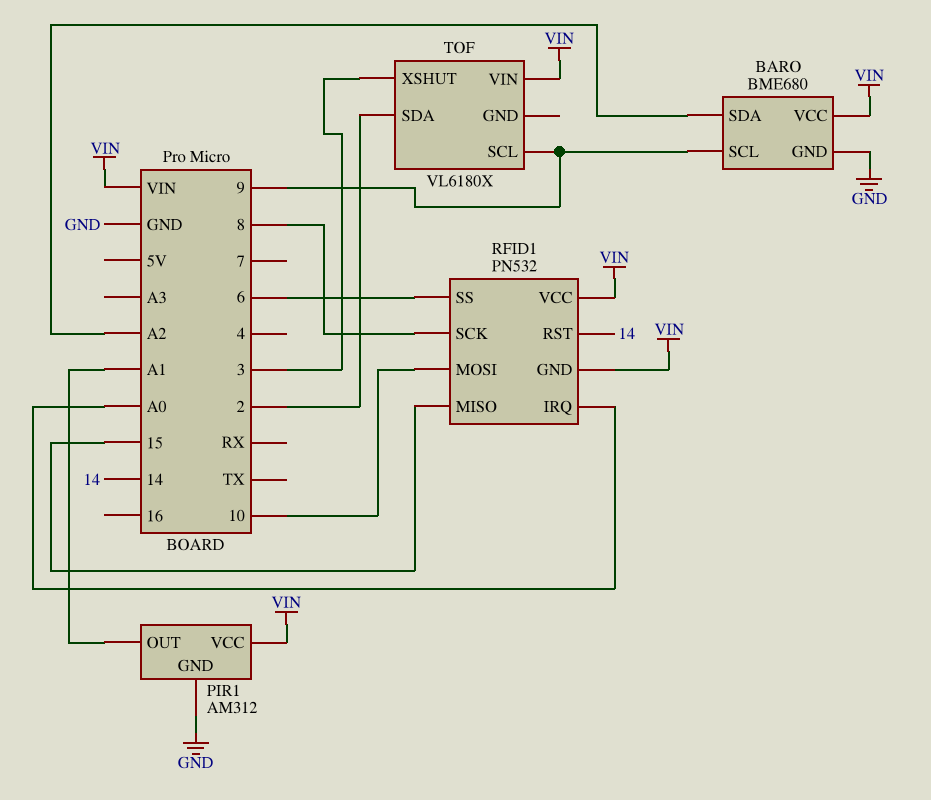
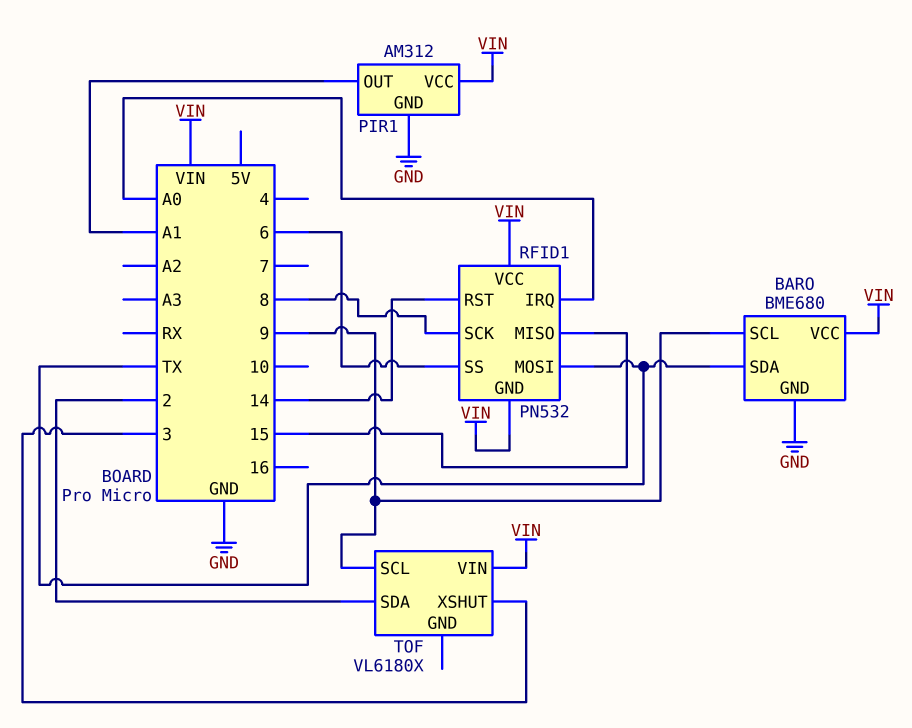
BARO pin SDA: A2 -> TX
RFID1 pin MOSI: 10 -> TX

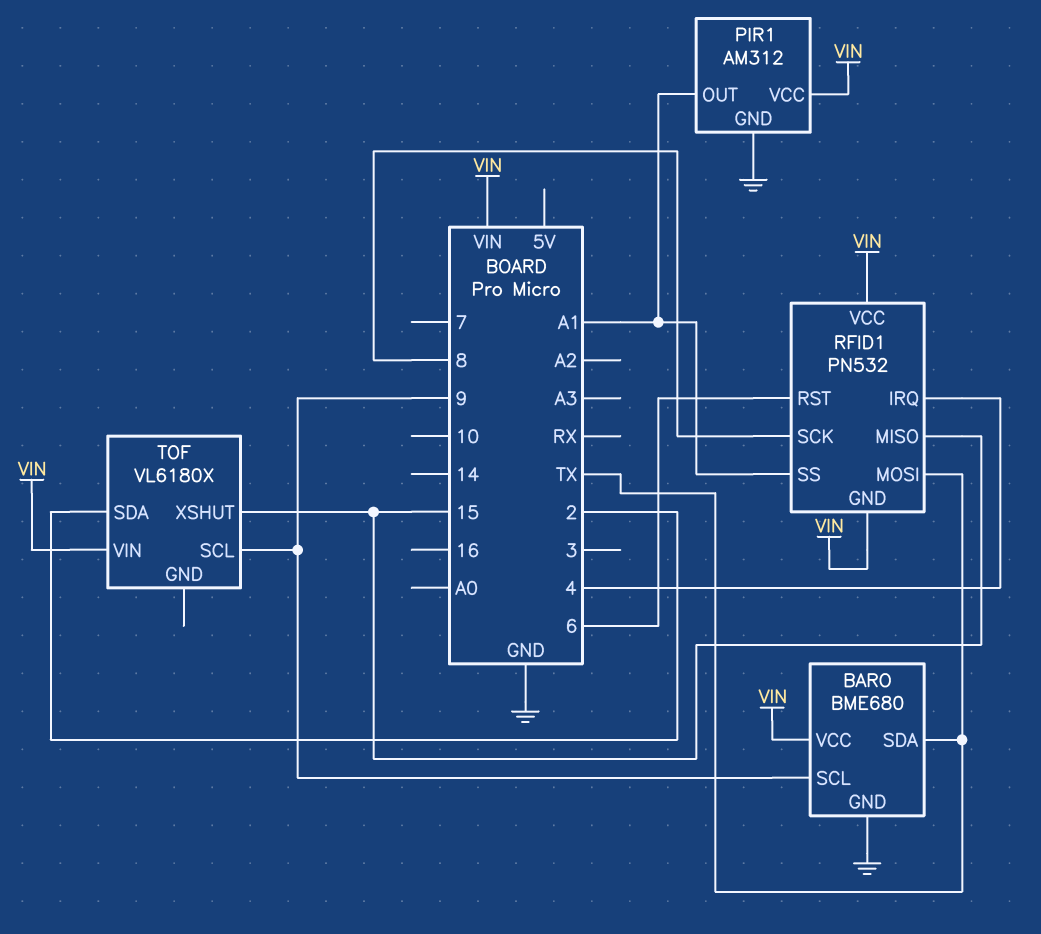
RFID1 pin IRQ: A0 -> 4
RFID1 pin RST: 14 -> 6
RFID1 pin SS: 6 -> A1
TOF pin XSHUT: 3 -> 15

